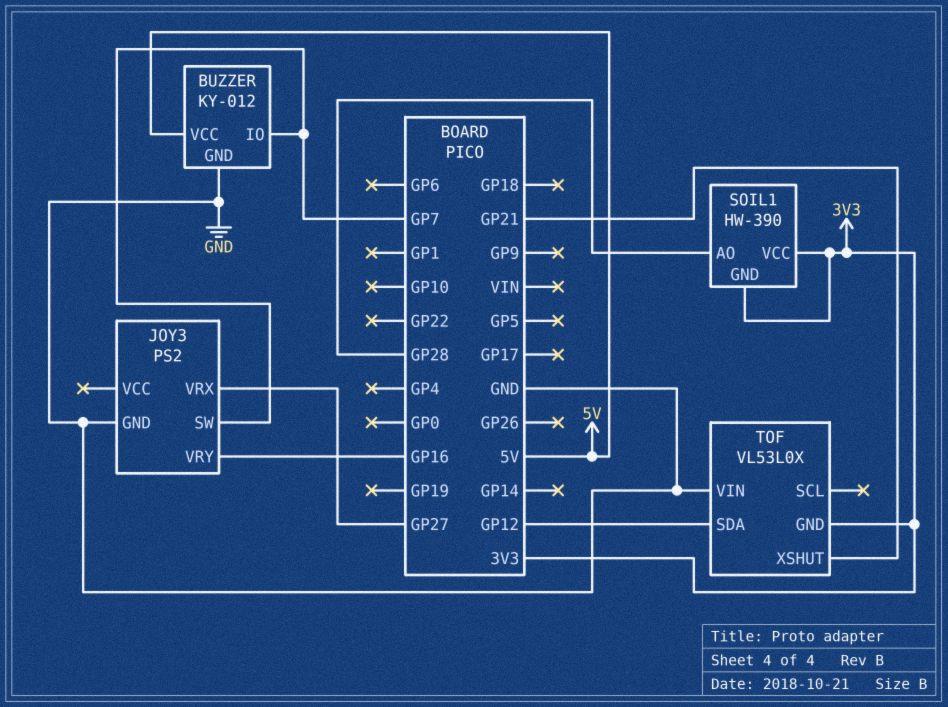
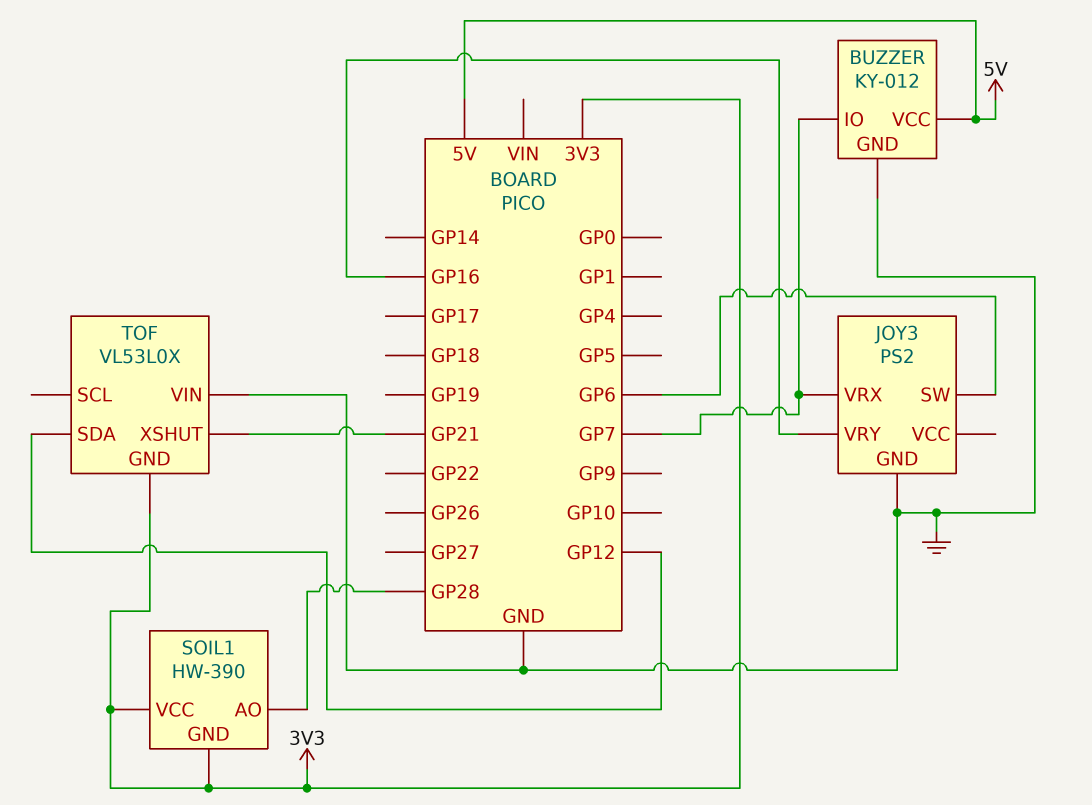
JOY3 pin SW: GP7 -> GP6
JOY3 pin VRX: GP27 -> GP7

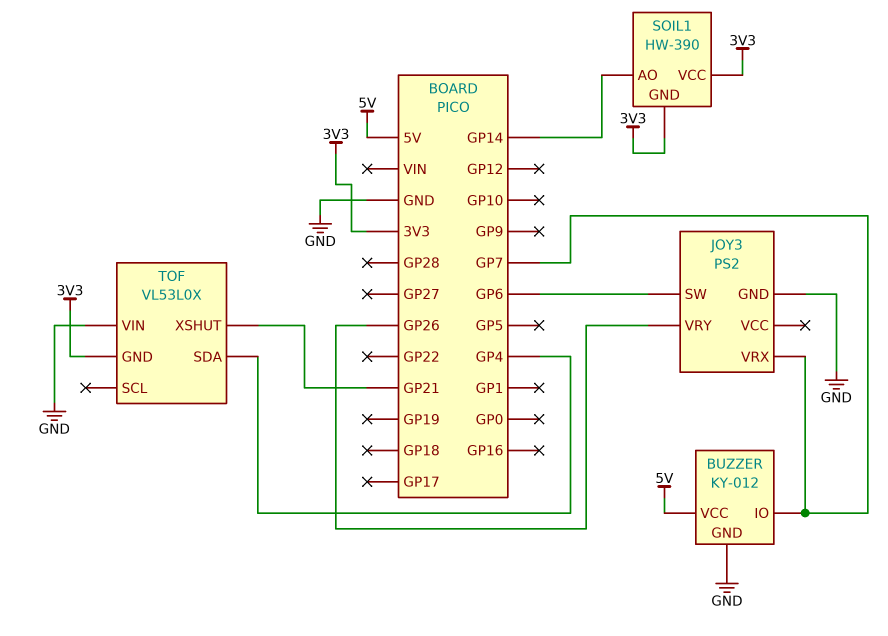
JOY3 pin VRY: GP16 -> GP26
SOIL1 pin AO: GP28 -> GP14
TOF pin SDA: GP12 -> GP4

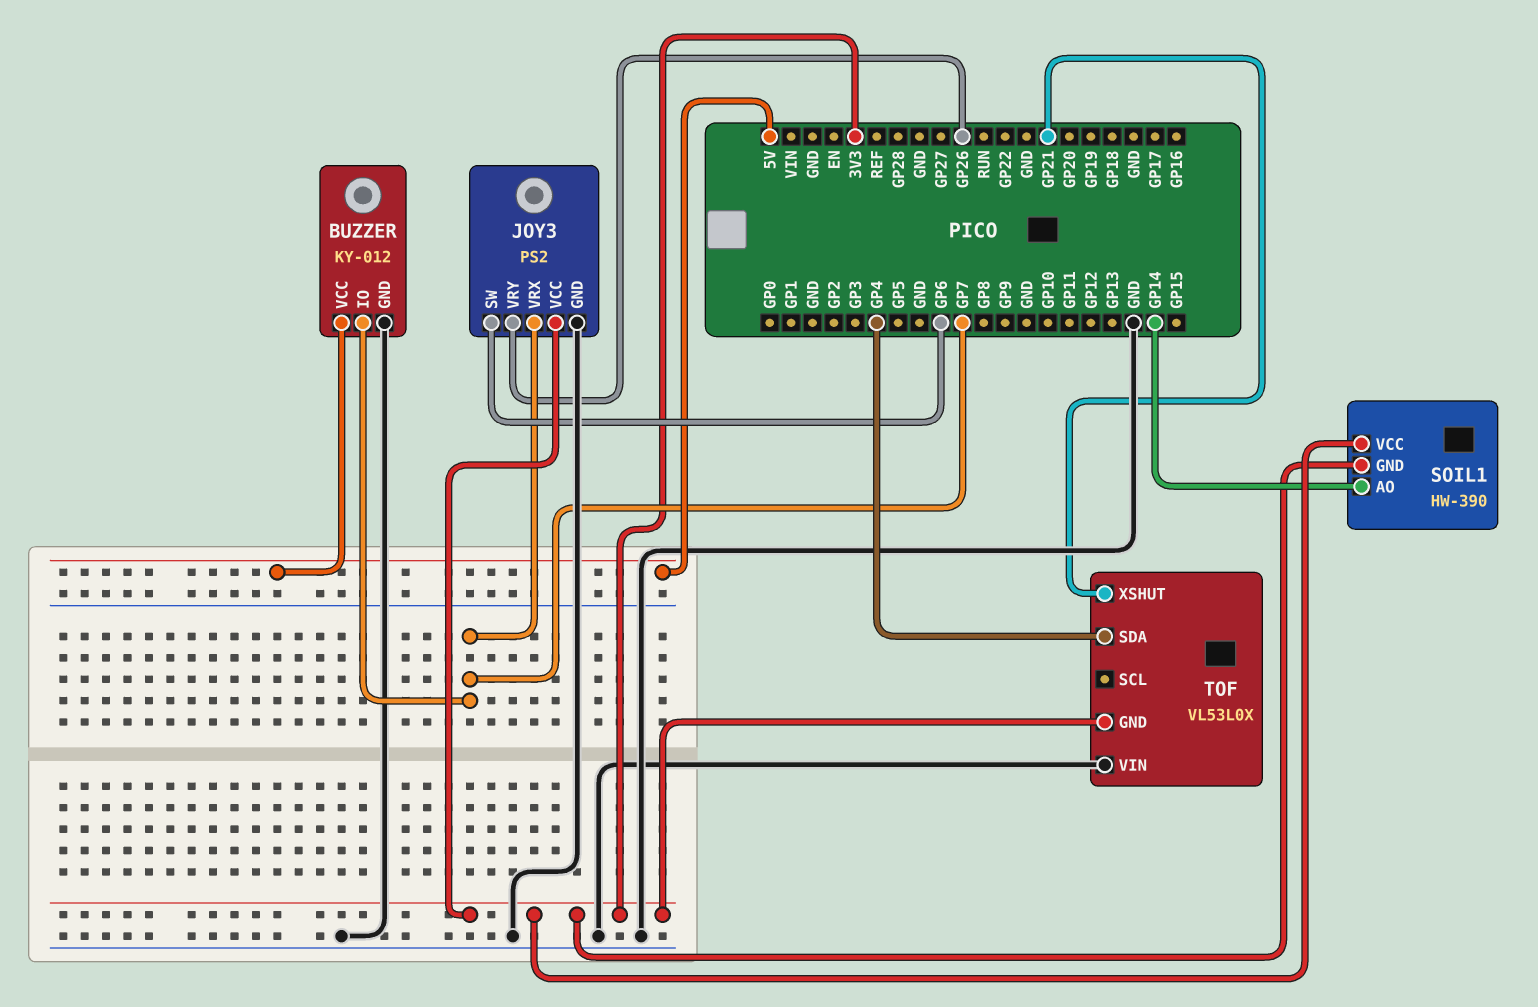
JOY3 pin VCC: none -> 3V3

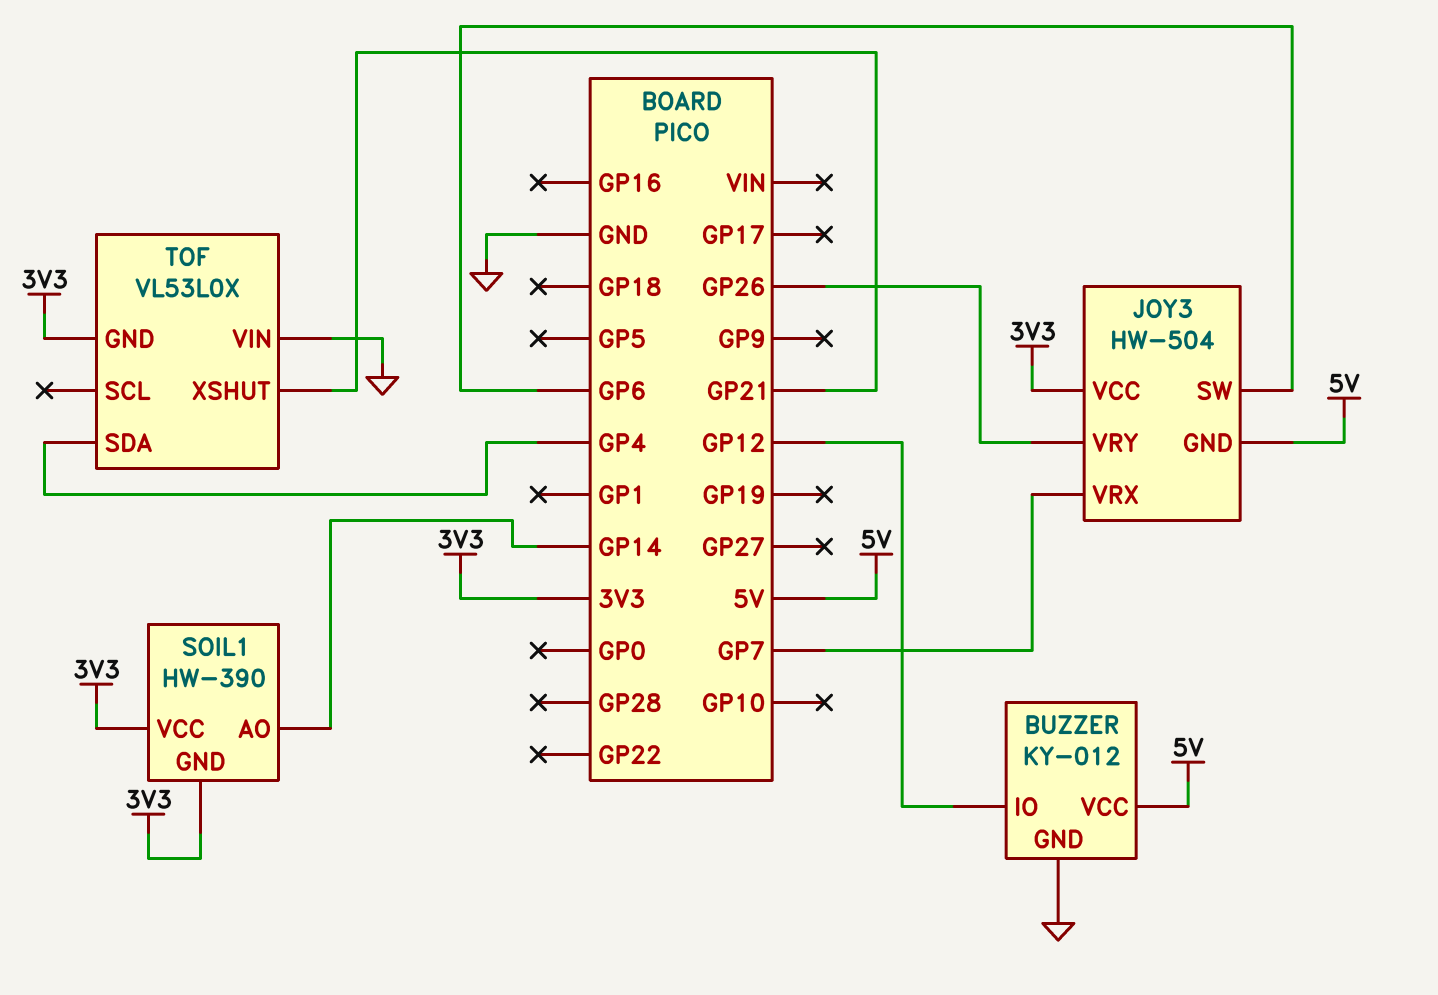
BUZZER pin IO: GP7 -> GP12
JOY3: PS2 -> HW-504
JOY3 pin GND: GND -> 5V

